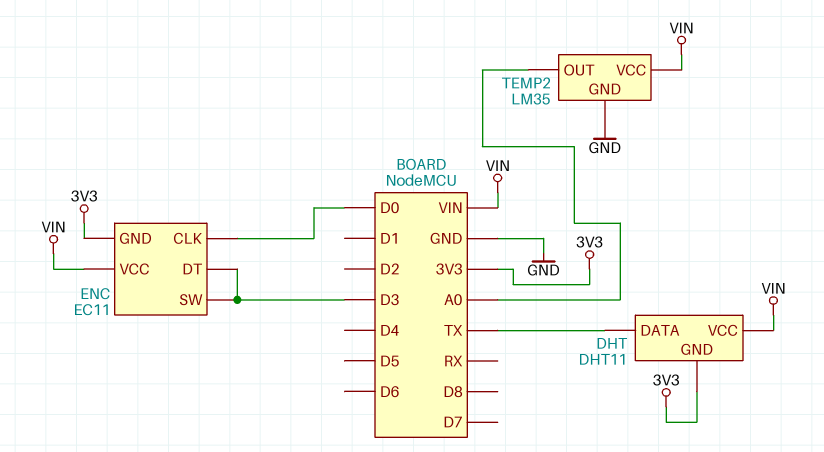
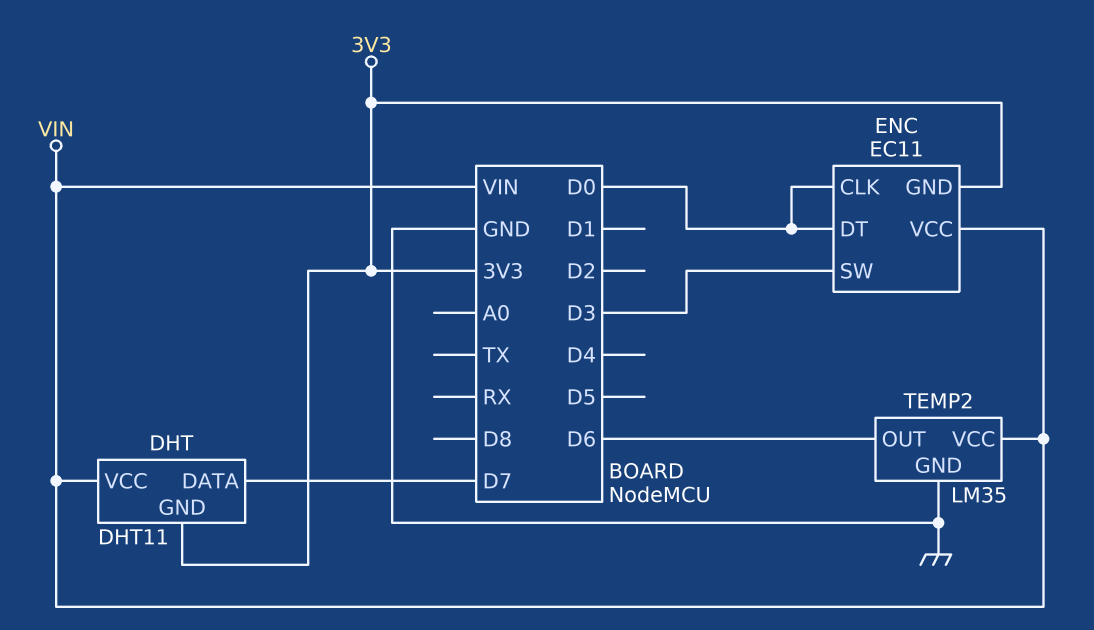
DHT pin DATA: TX -> D7
ENC pin DT: D3 -> D0
TEMP2 pin OUT: A0 -> D6

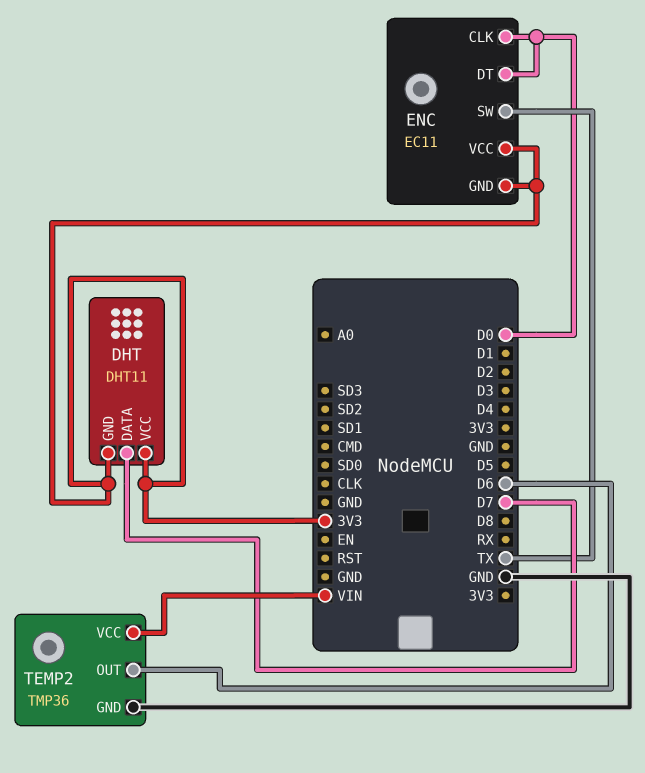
DHT pin VCC: VIN -> 3V3
ENC pin SW: D3 -> TX
ENC pin VCC: VIN -> 3V3
TEMP2: LM35 -> TMP36

